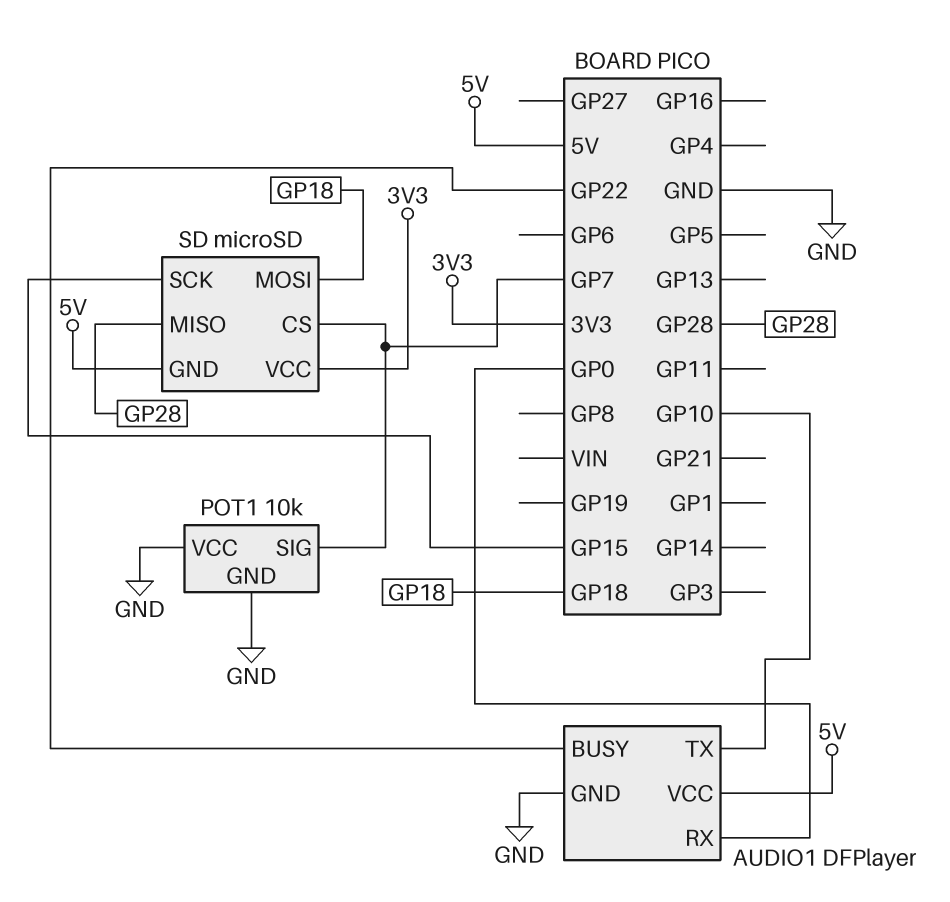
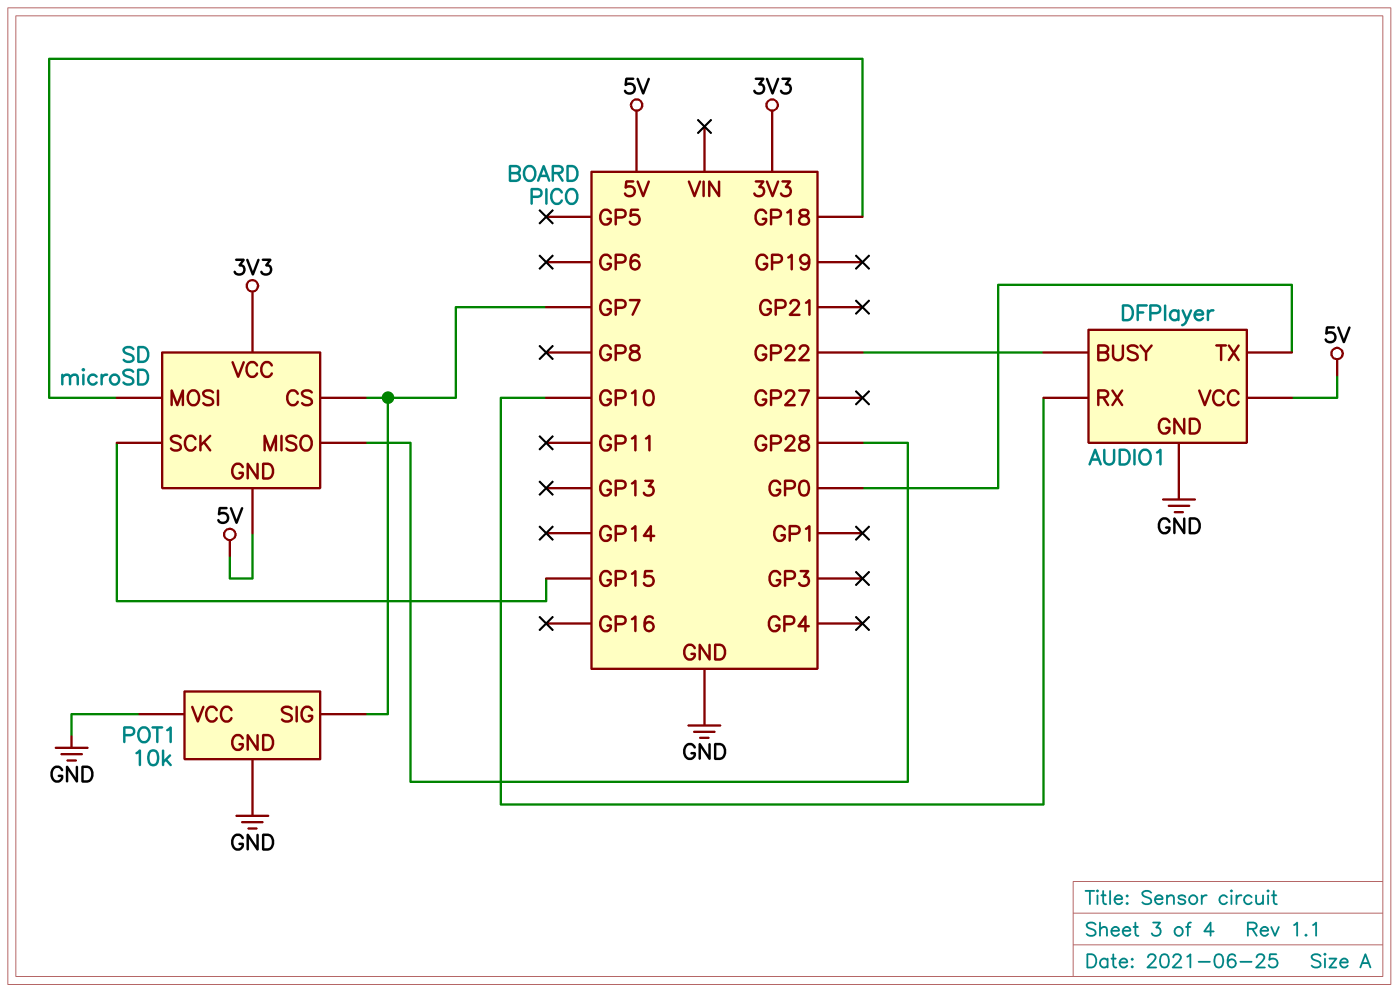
AUDIO1 pin RX: GP0 -> GP10
AUDIO1 pin TX: GP10 -> GP0

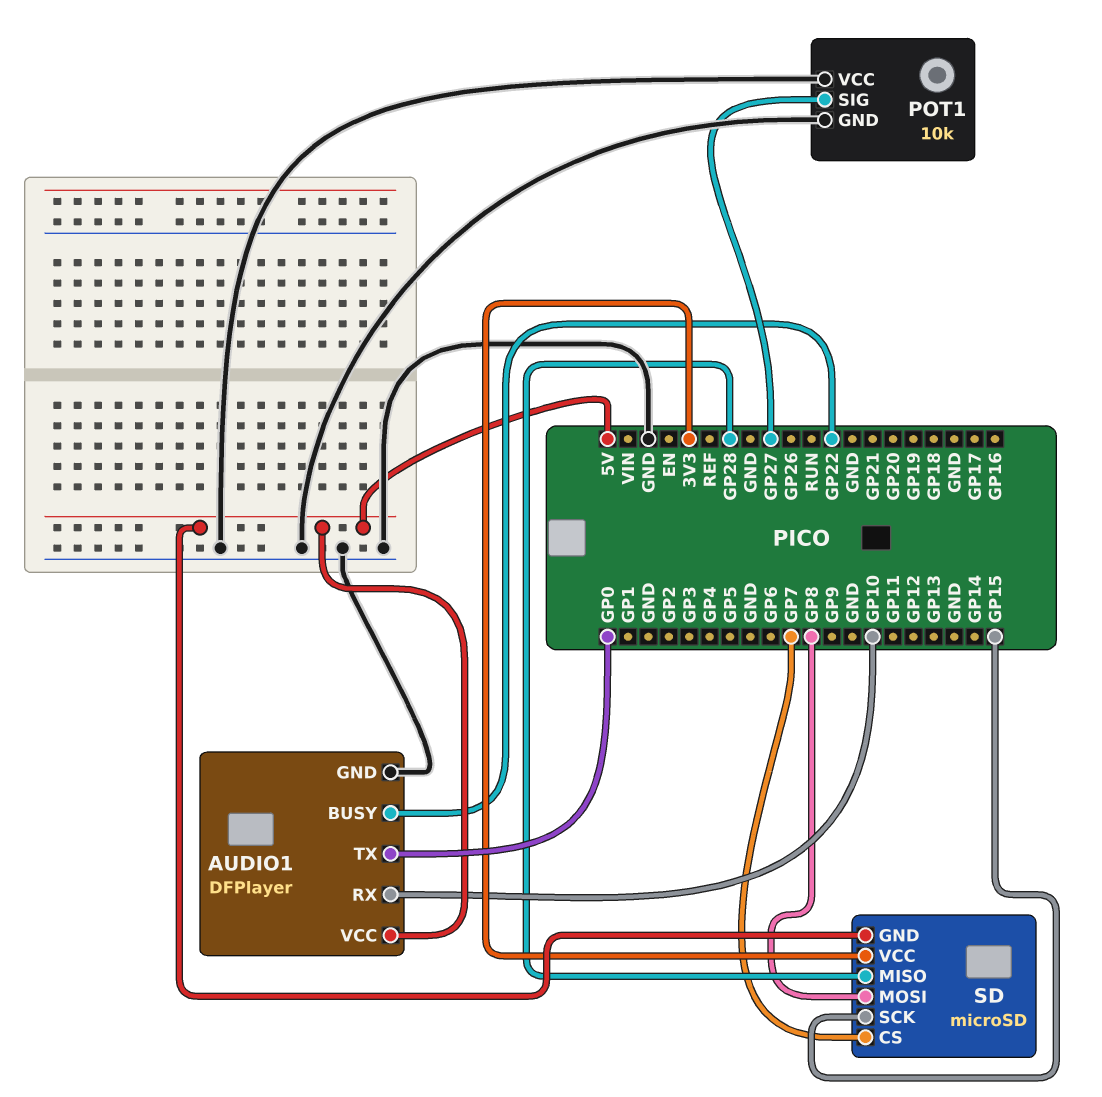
POT1 pin SIG: GP7 -> GP27
SD pin MOSI: GP18 -> GP8

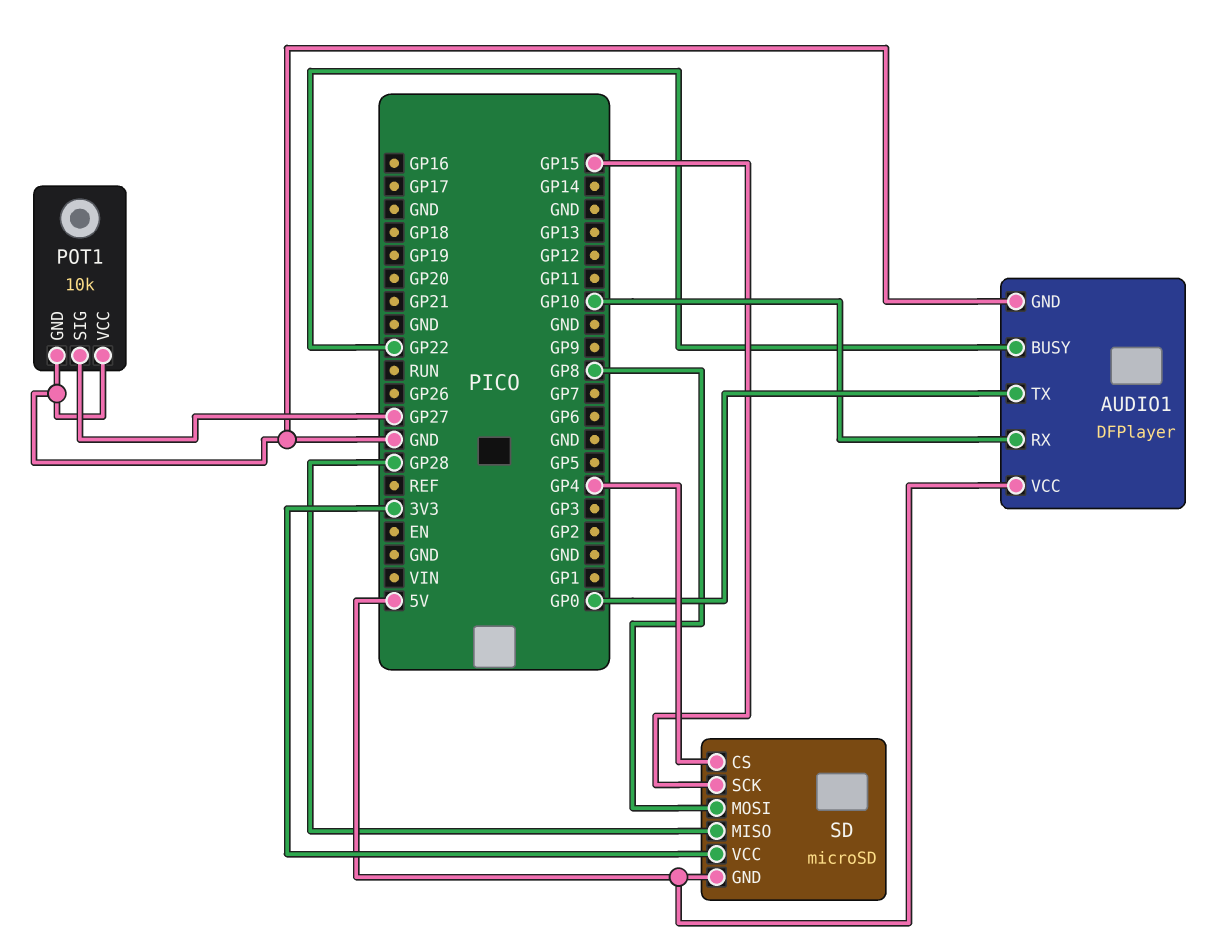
SD pin CS: GP7 -> GP4

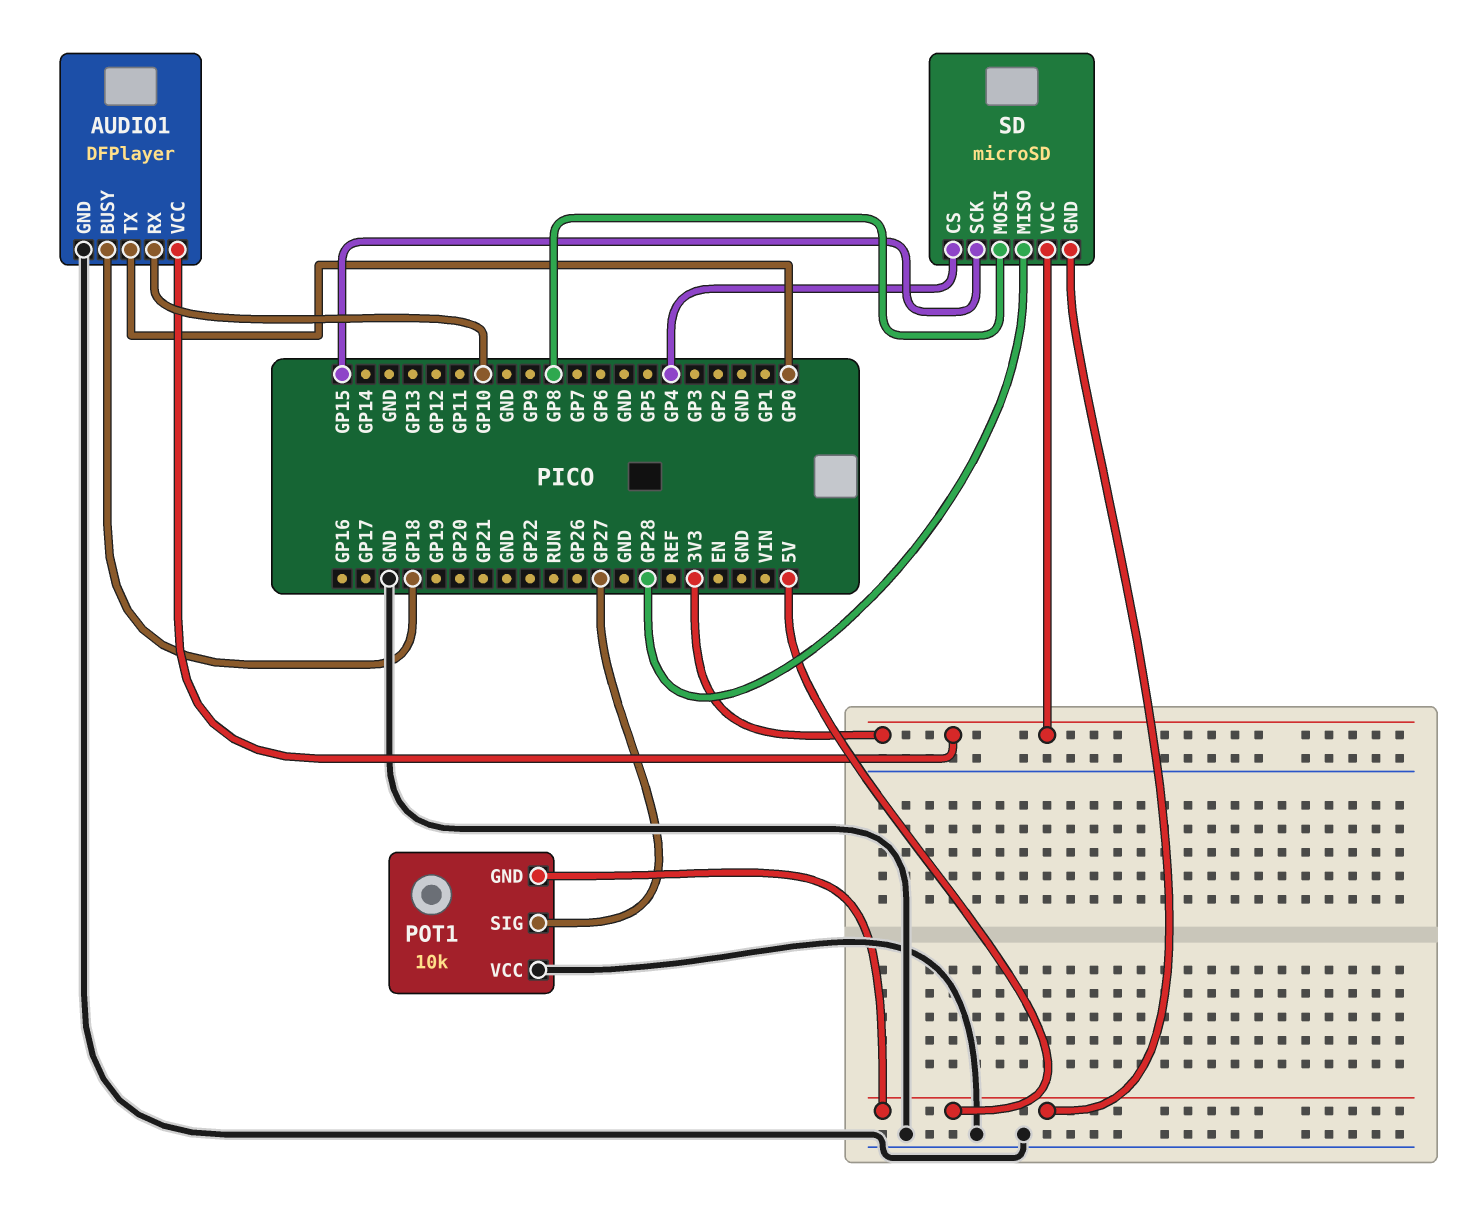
AUDIO1 pin BUSY: GP22 -> GP18
AUDIO1 pin VCC: 5V -> 3V3
POT1 pin GND: GND -> 5V

